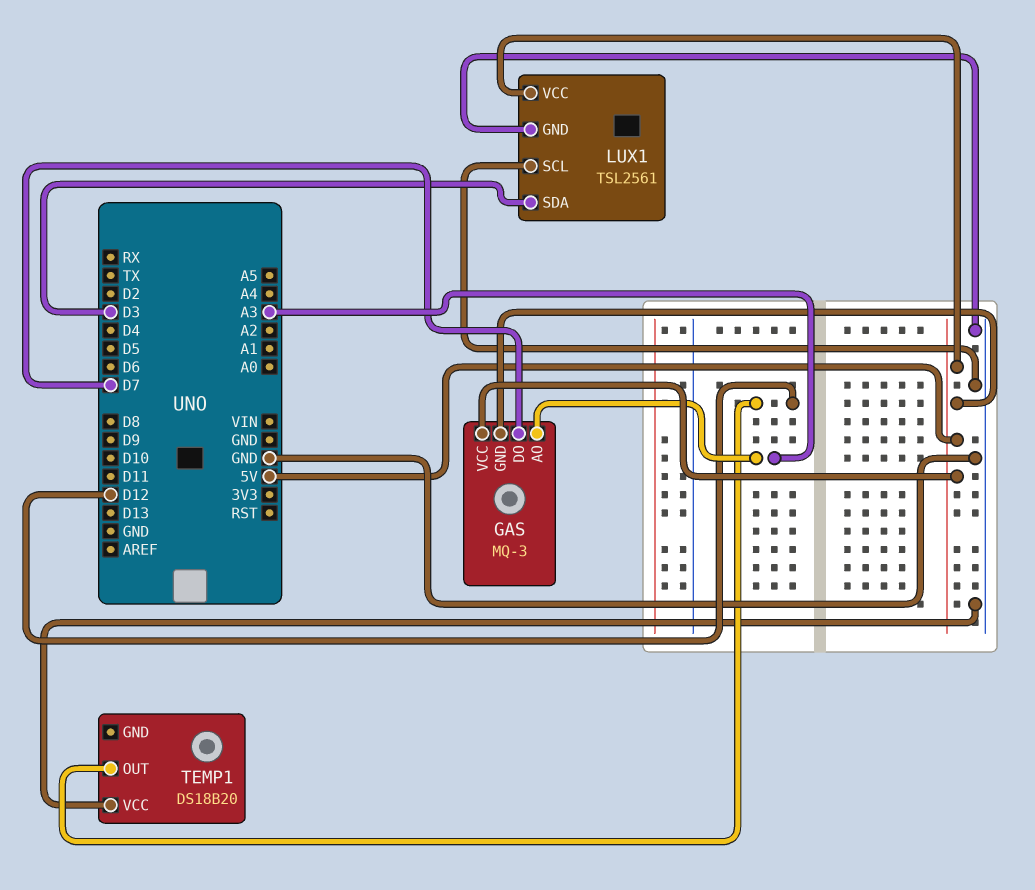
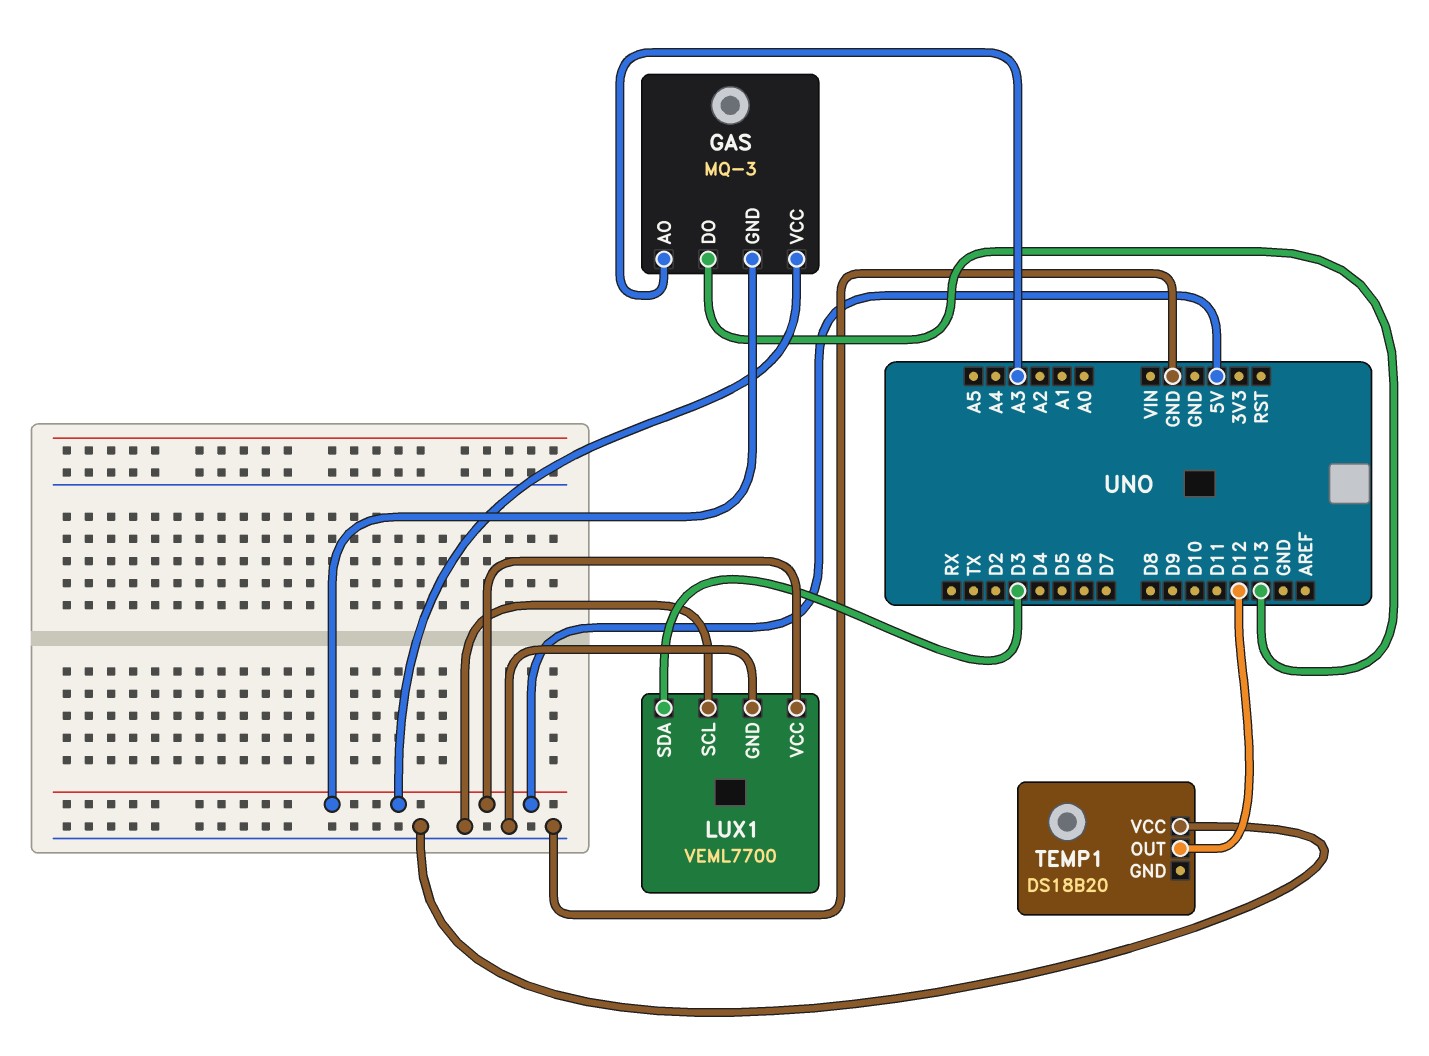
GAS pin DO: D7 -> D13
LUX1: TSL2561 -> VEML7700

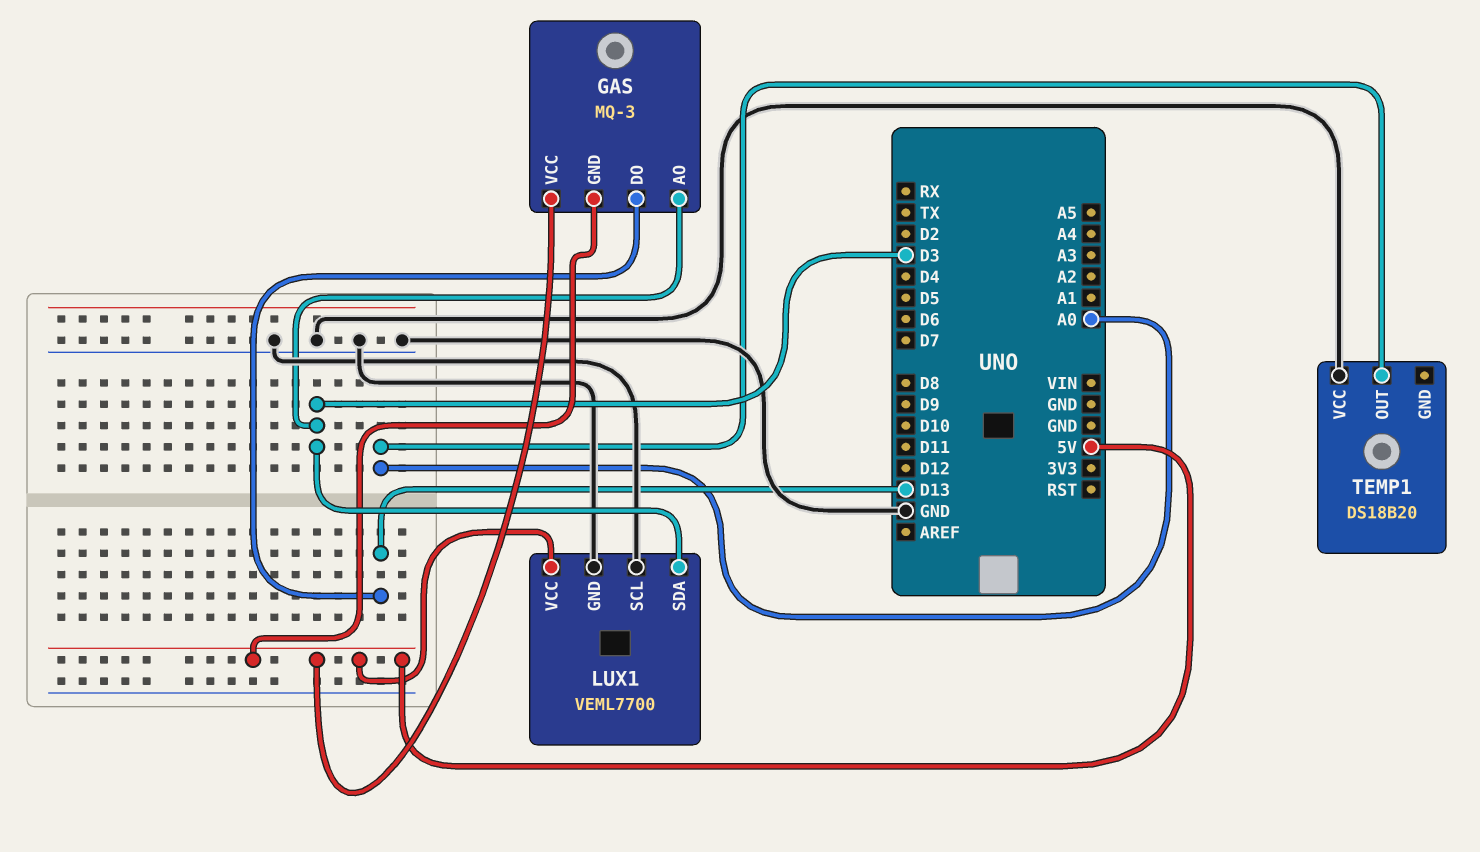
GAS pin AO: A3 -> D3
TEMP1 pin OUT: D12 -> A0

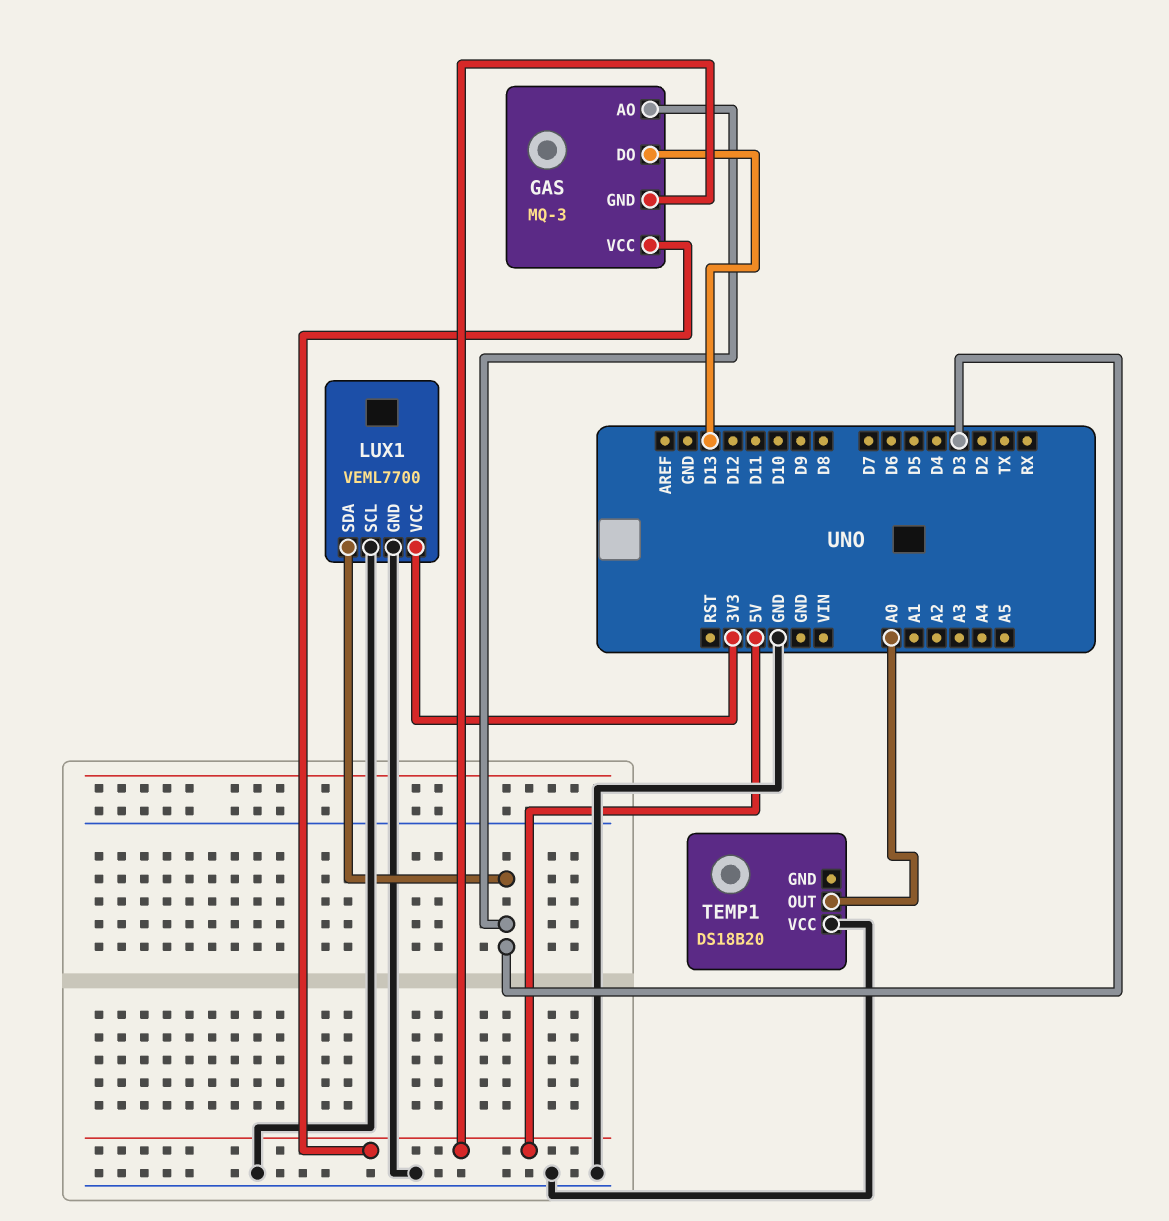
LUX1 pin VCC: 5V -> 3V3

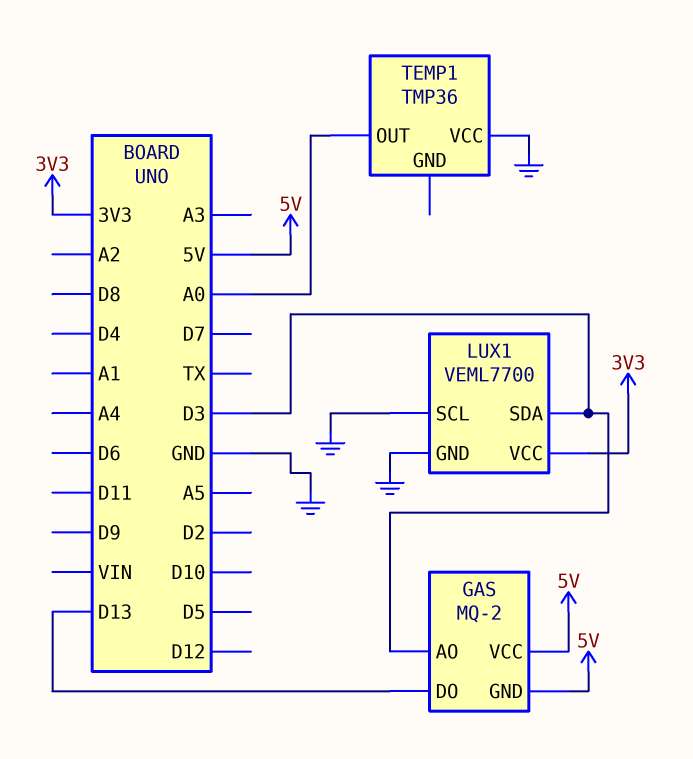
GAS: MQ-3 -> MQ-2
TEMP1: DS18B20 -> TMP36

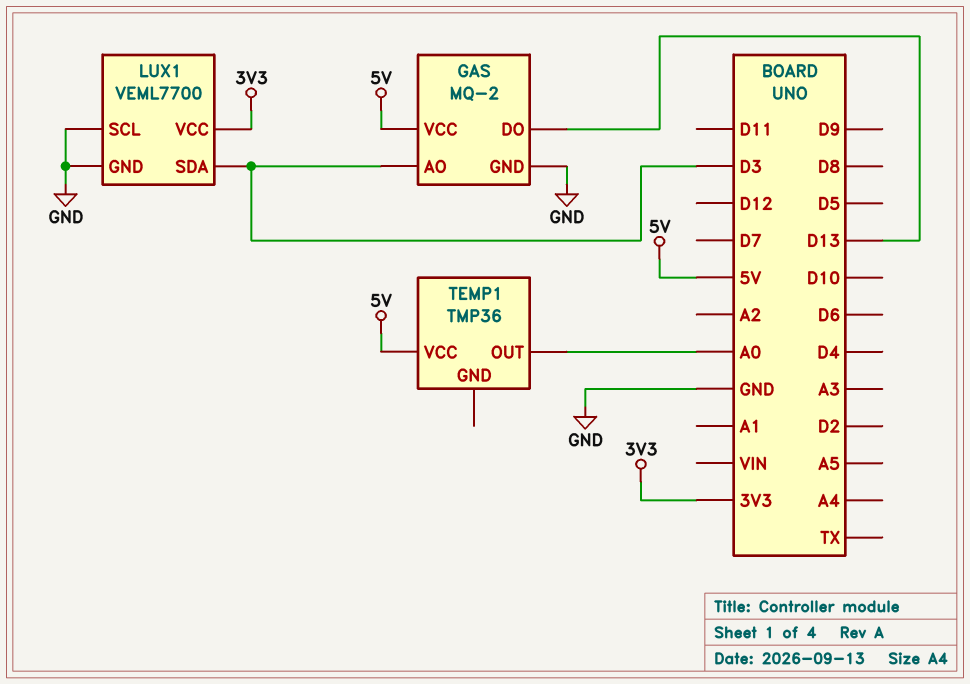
GAS pin GND: 5V -> GND
TEMP1 pin VCC: GND -> 5V

